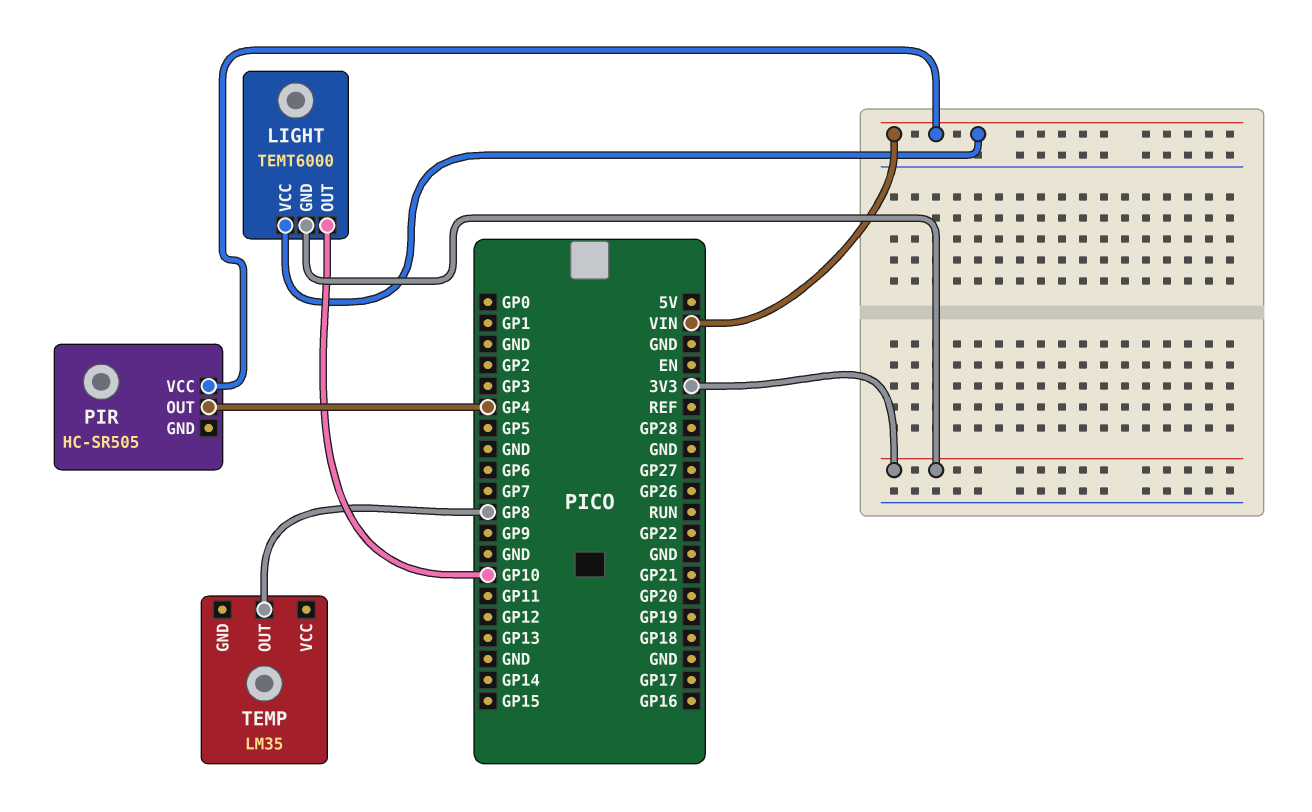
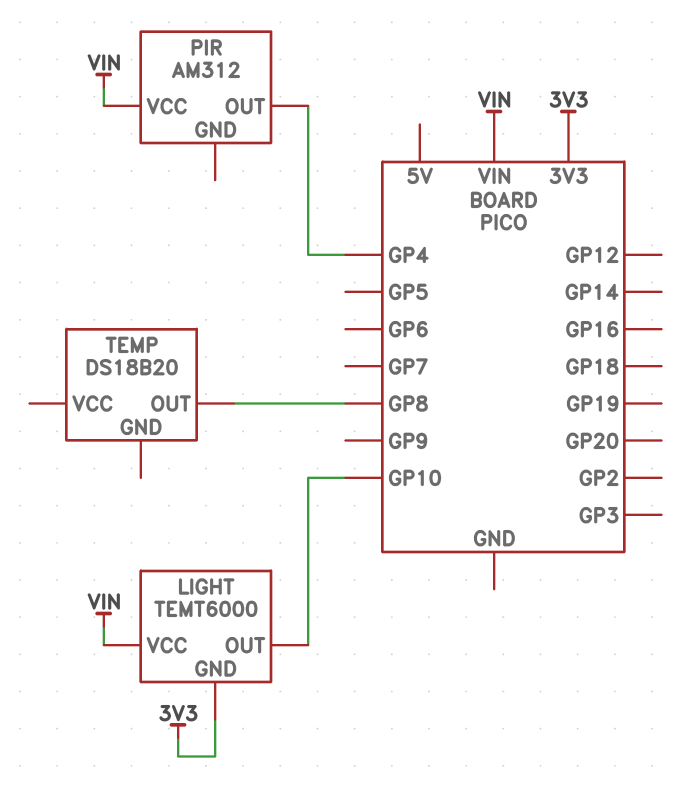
PIR: HC-SR505 -> AM312
TEMP: LM35 -> DS18B20

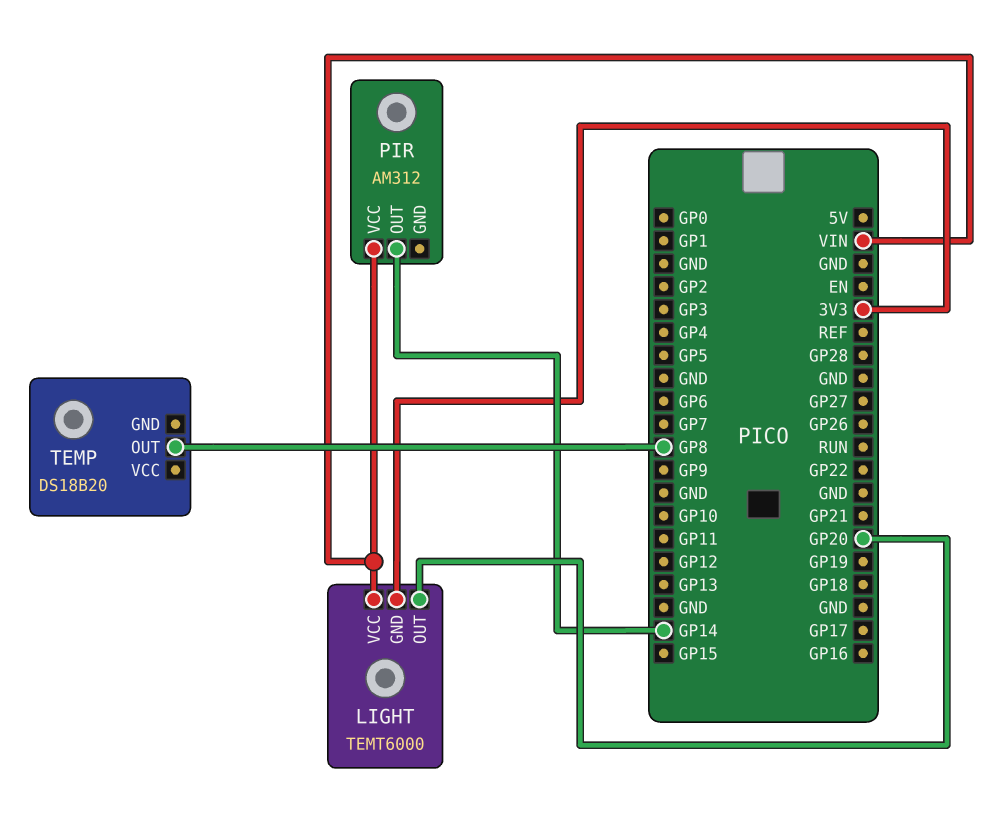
LIGHT pin OUT: GP10 -> GP20
PIR pin OUT: GP4 -> GP14

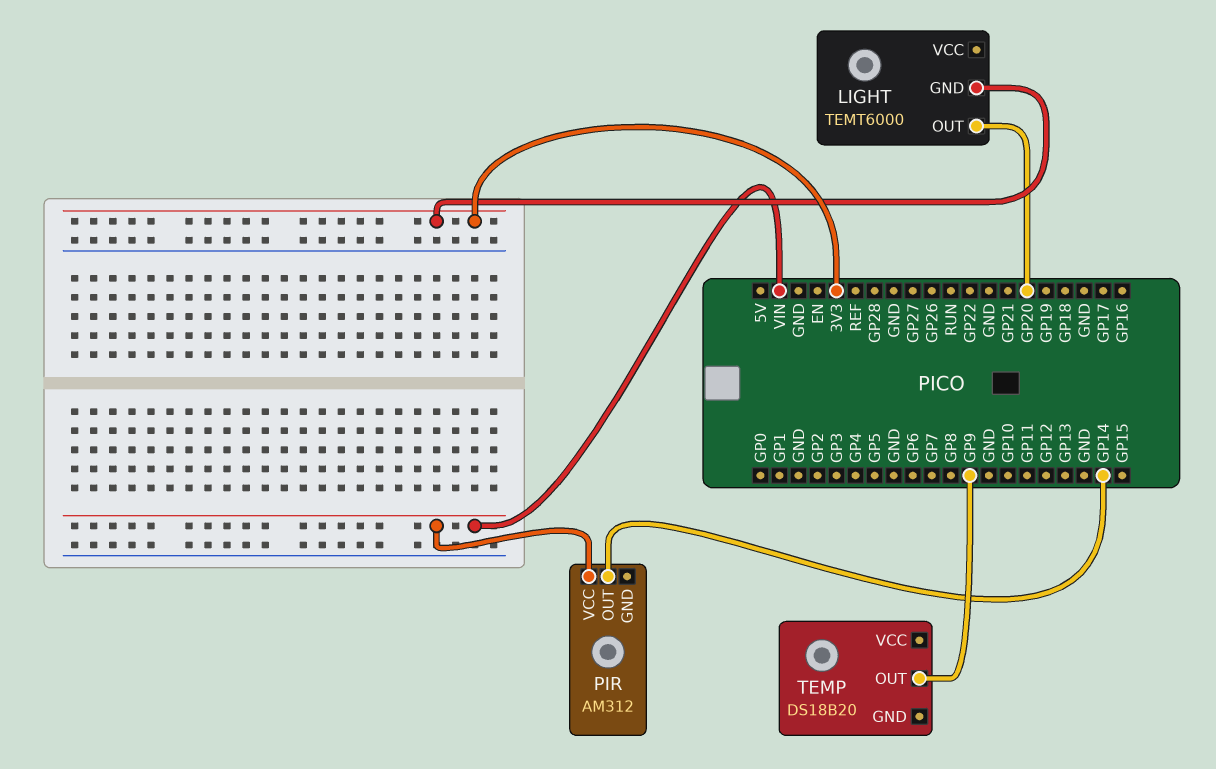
LIGHT pin VCC: VIN -> none
TEMP pin OUT: GP8 -> GP9

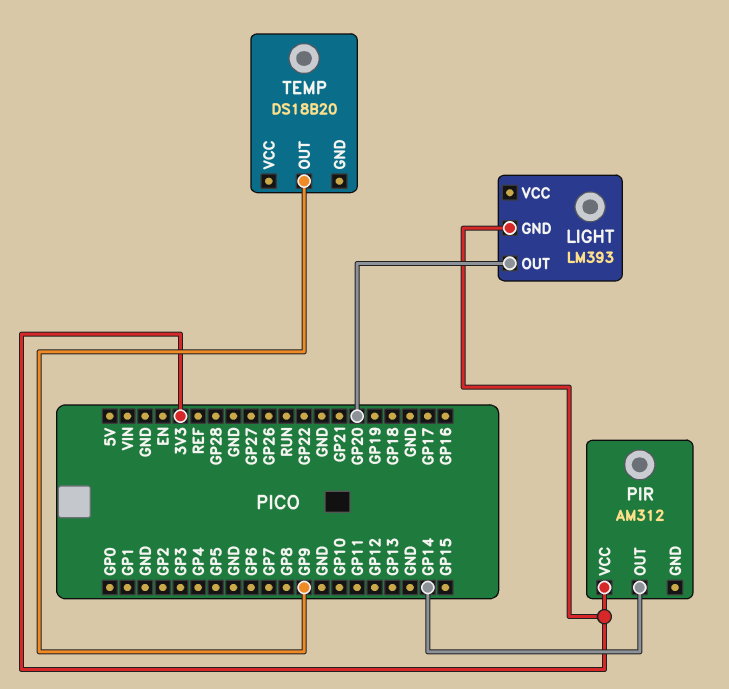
LIGHT: TEMT6000 -> LM393
PIR pin VCC: VIN -> 3V3

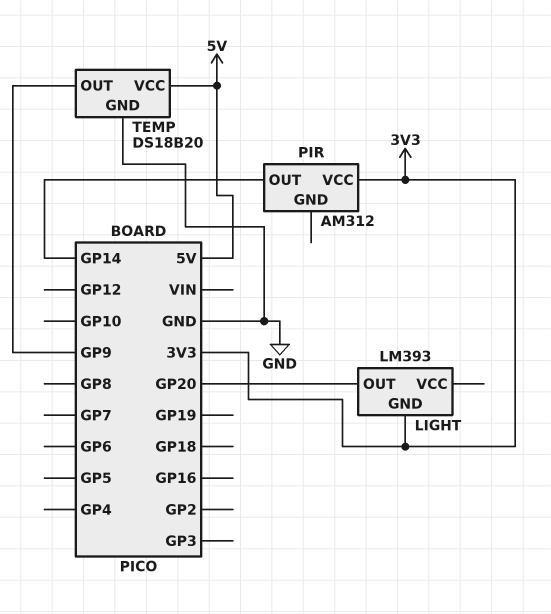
TEMP pin GND: none -> GND
TEMP pin VCC: none -> 5V

